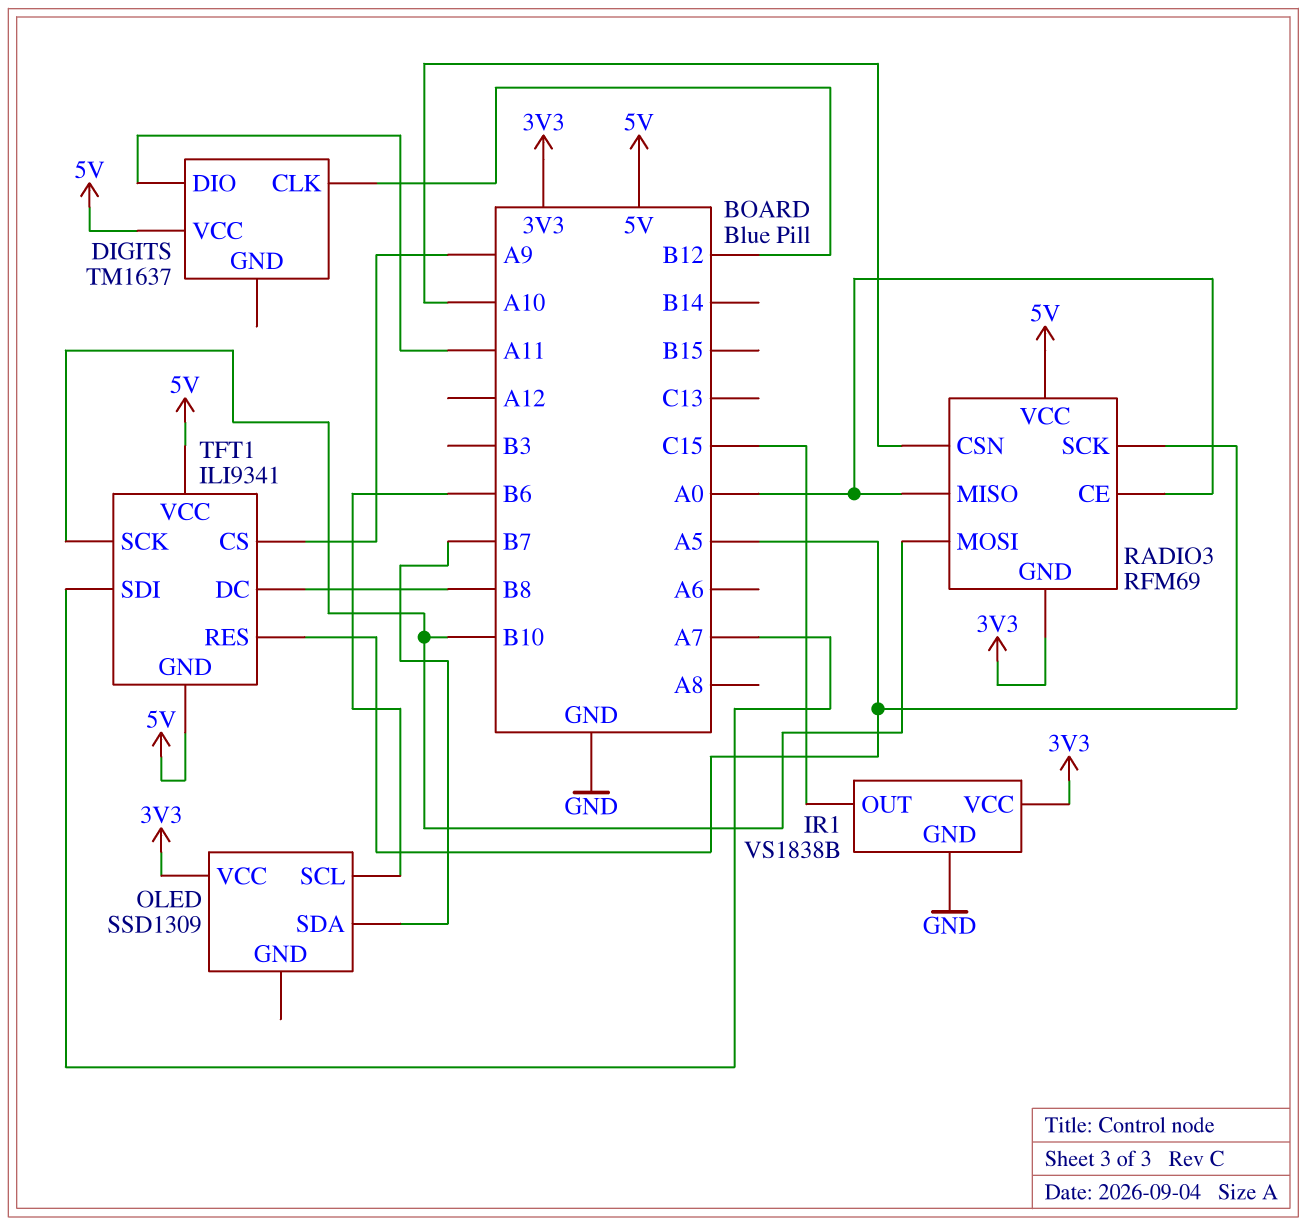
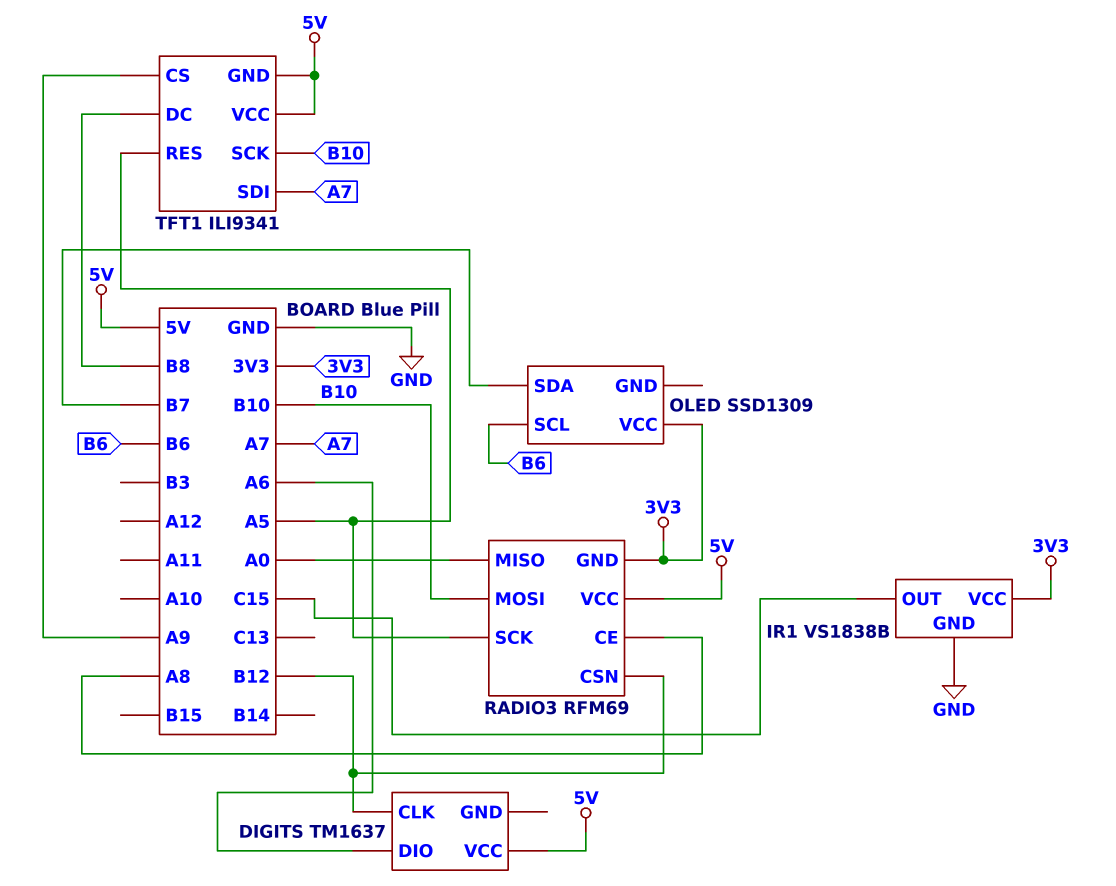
DIGITS pin DIO: A11 -> A6
RADIO3 pin CE: A0 -> A8
RADIO3 pin CSN: A10 -> B12

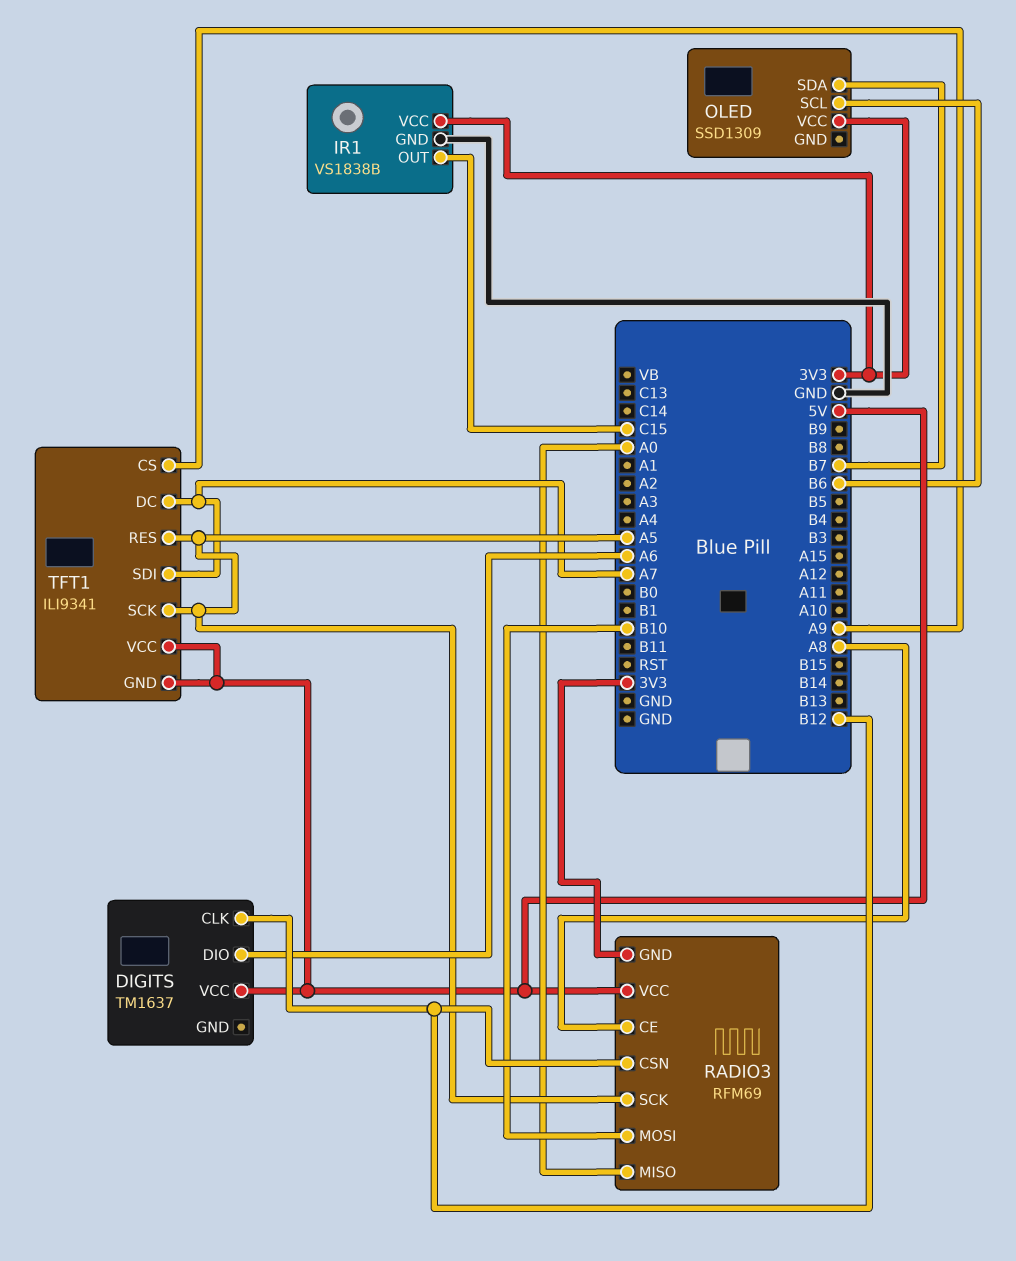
TFT1 pin DC: B8 -> A7
TFT1 pin SCK: B10 -> A5

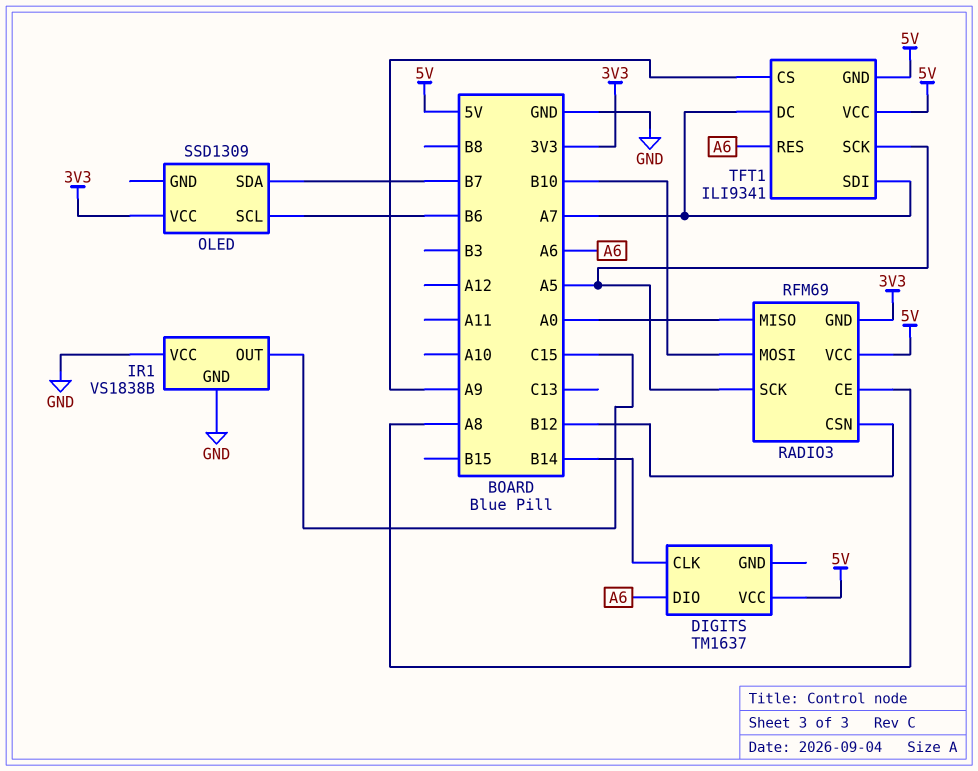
DIGITS pin CLK: B12 -> B14
IR1 pin VCC: 3V3 -> GND
TFT1 pin RES: A5 -> A6

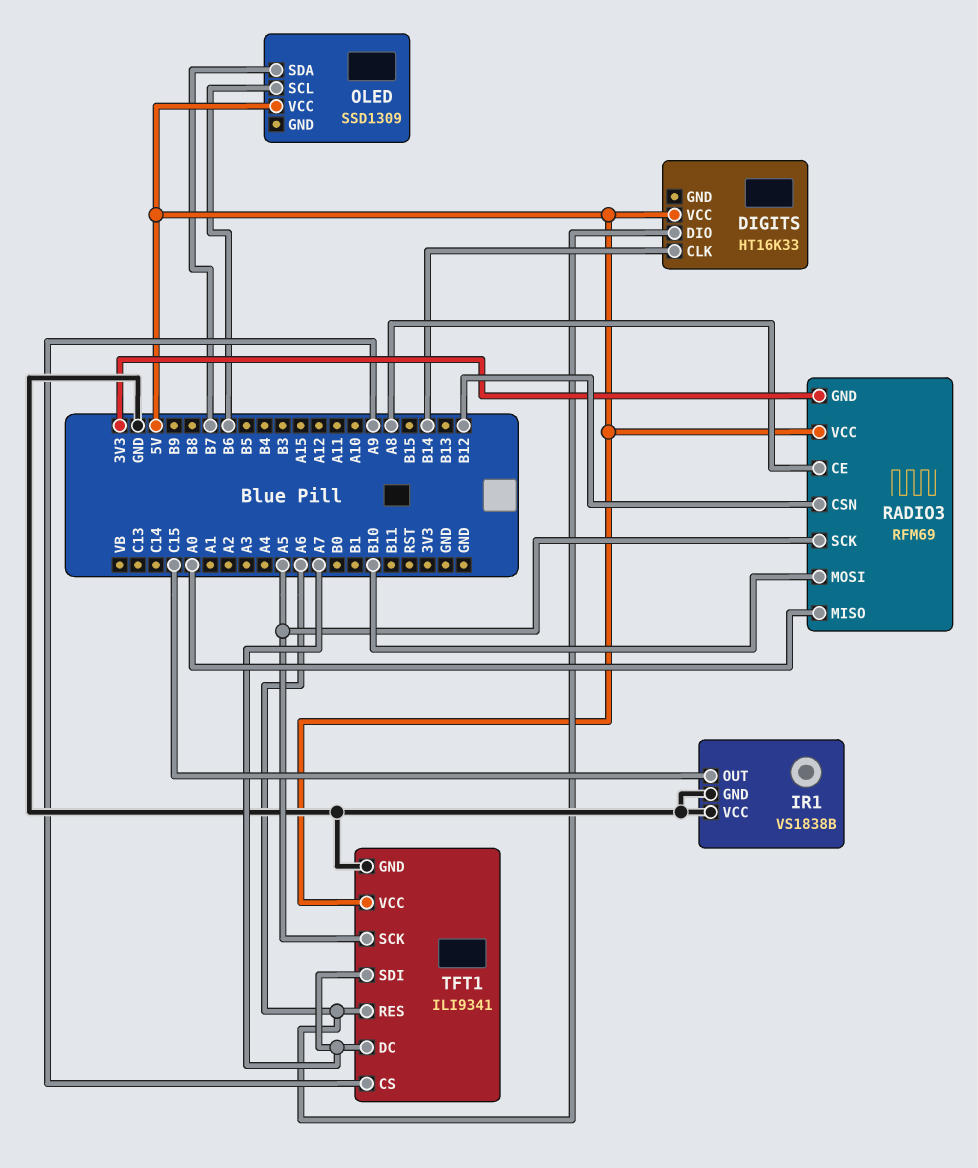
DIGITS: TM1637 -> HT16K33
OLED pin VCC: 3V3 -> 5V
TFT1 pin GND: 5V -> GND

